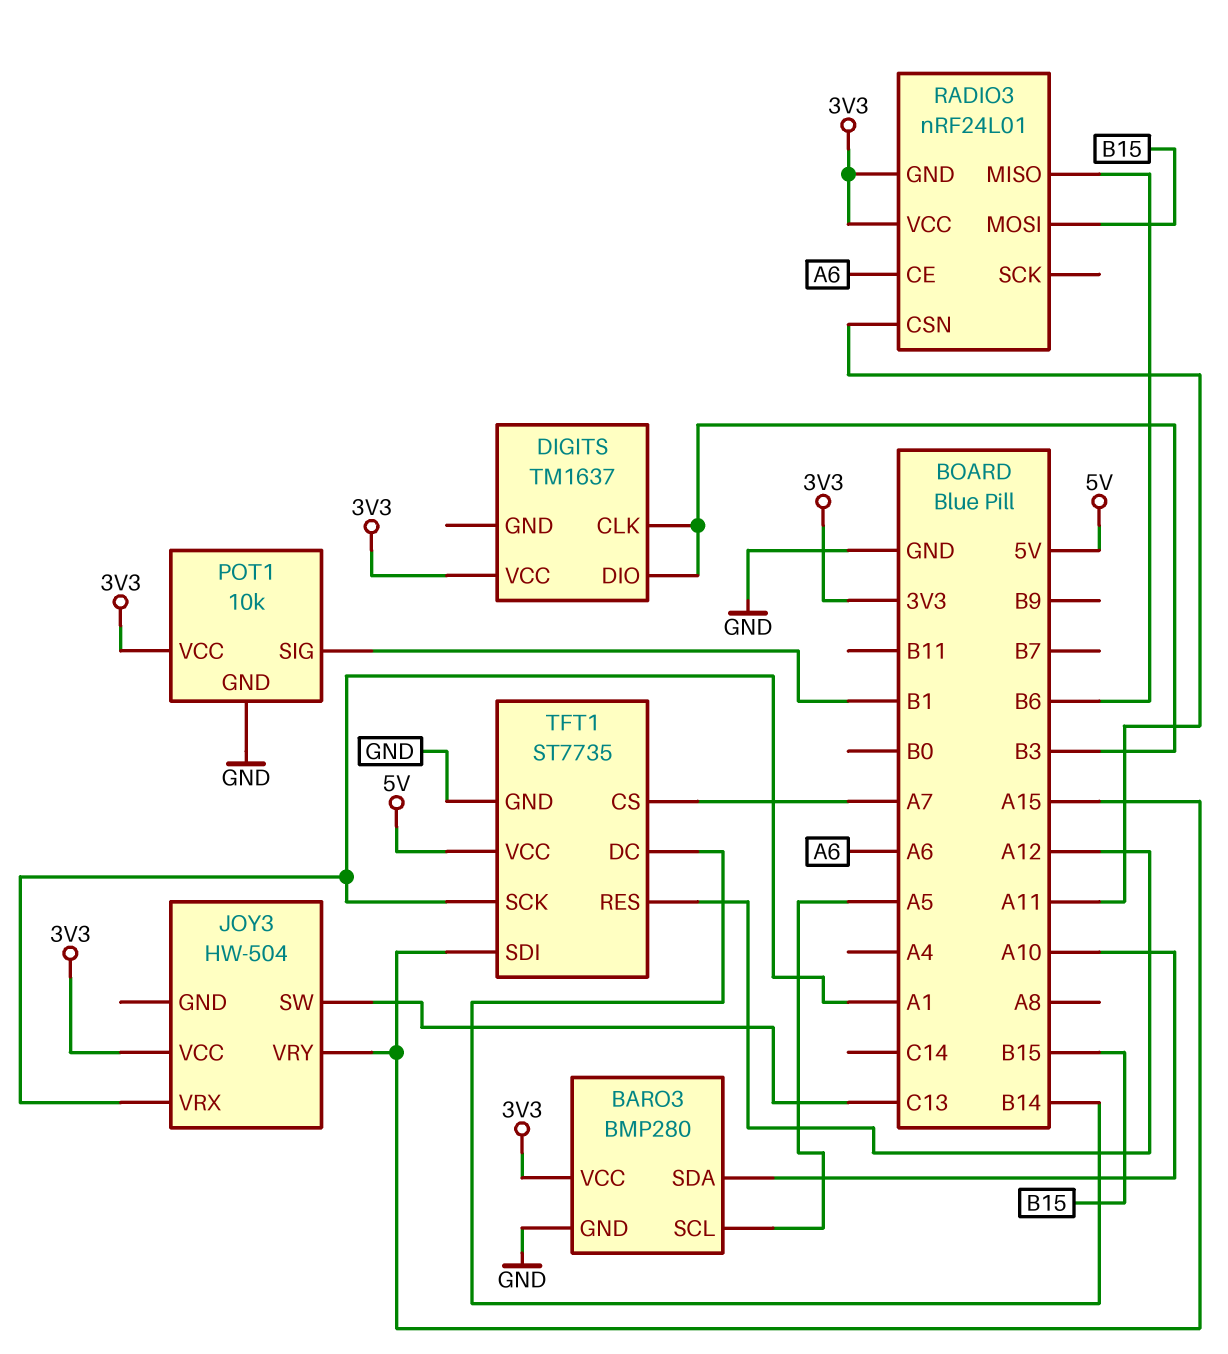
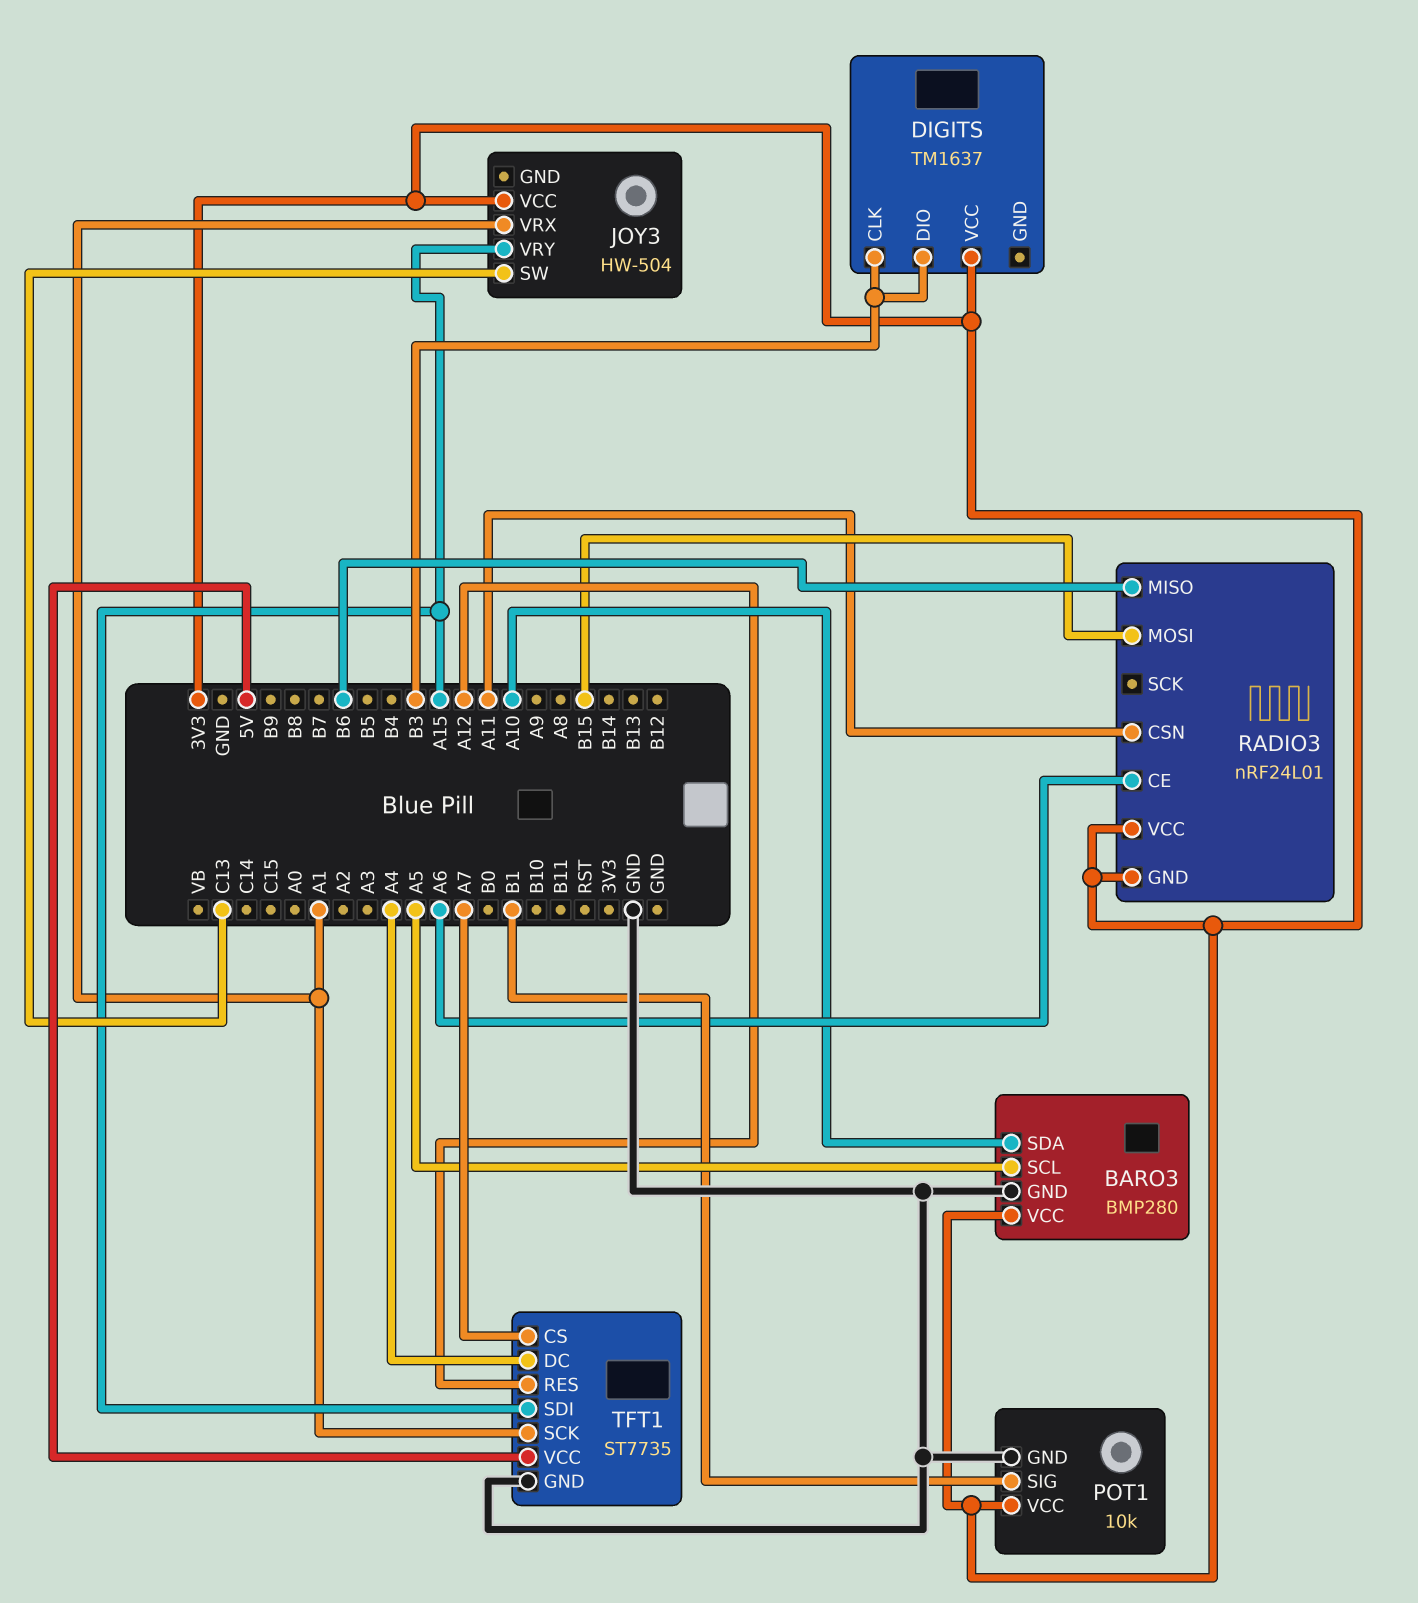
TFT1 pin DC: B14 -> A4

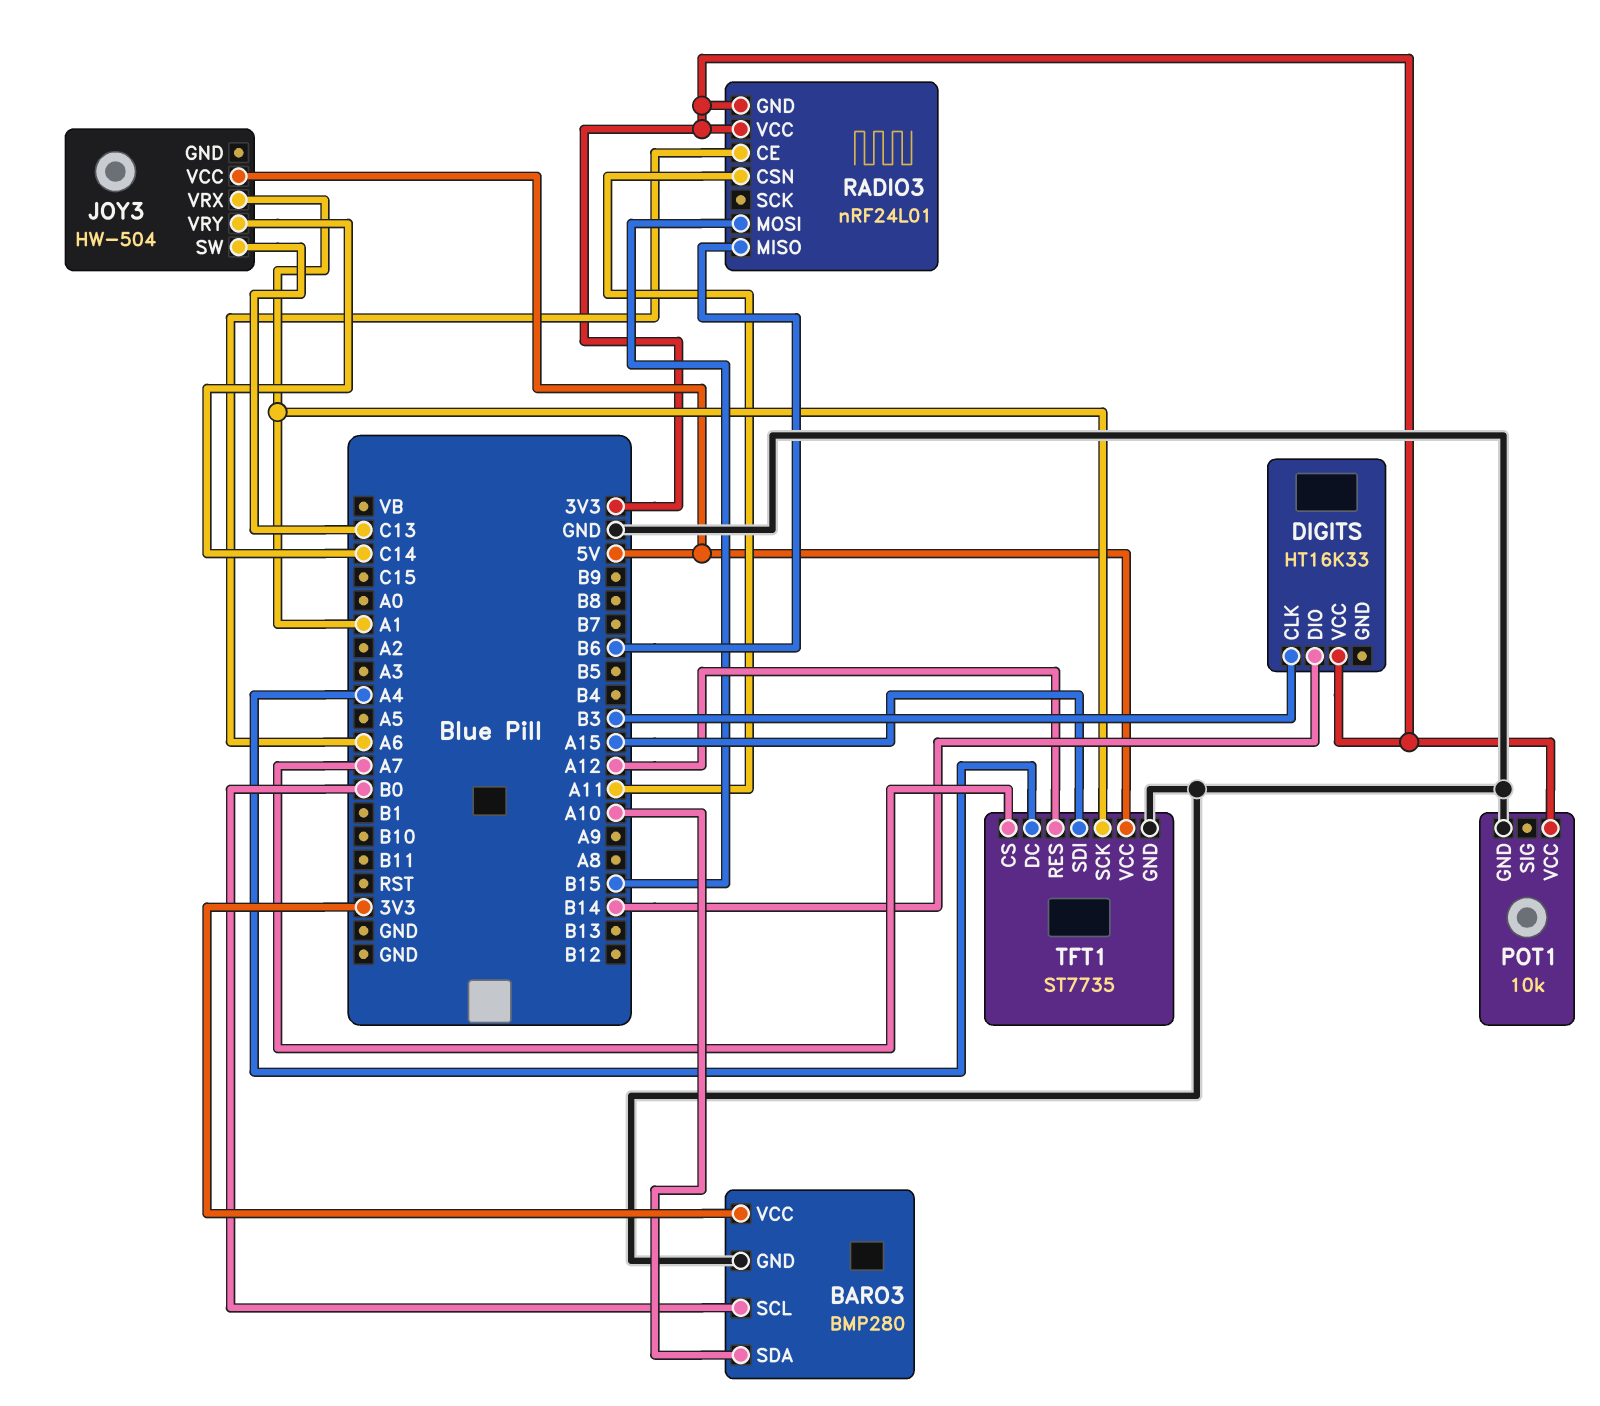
BARO3 pin SCL: A5 -> B0
DIGITS: TM1637 -> HT16K33
DIGITS pin DIO: B3 -> B14
JOY3 pin VCC: 3V3 -> 5V
JOY3 pin VRY: A15 -> C14
POT1 pin SIG: B1 -> none

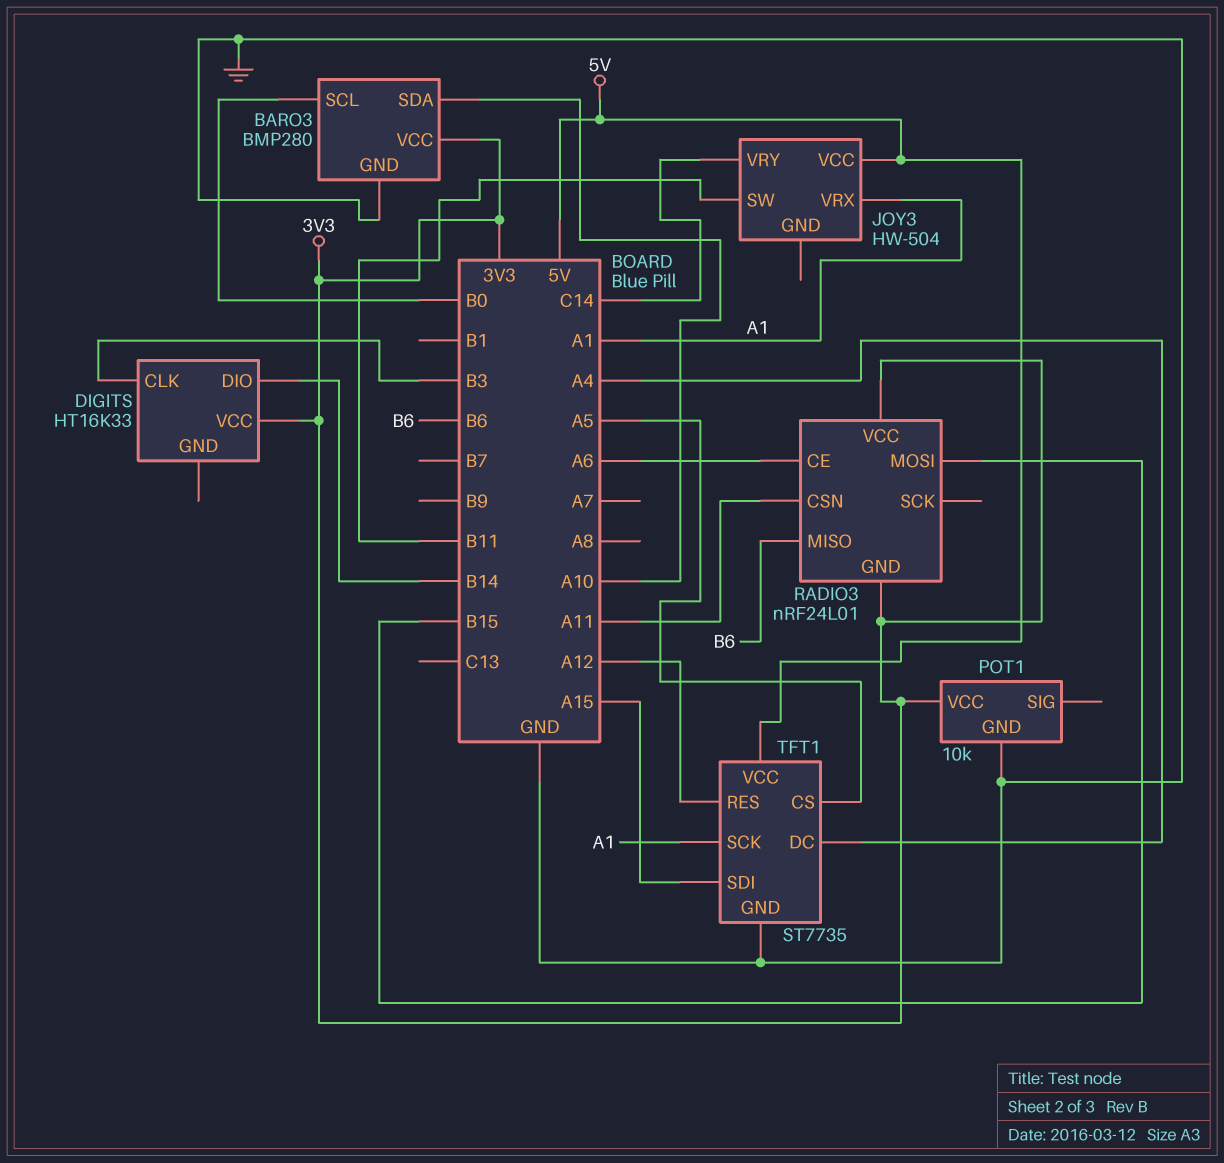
JOY3 pin SW: C13 -> B11
TFT1 pin CS: A7 -> A5

